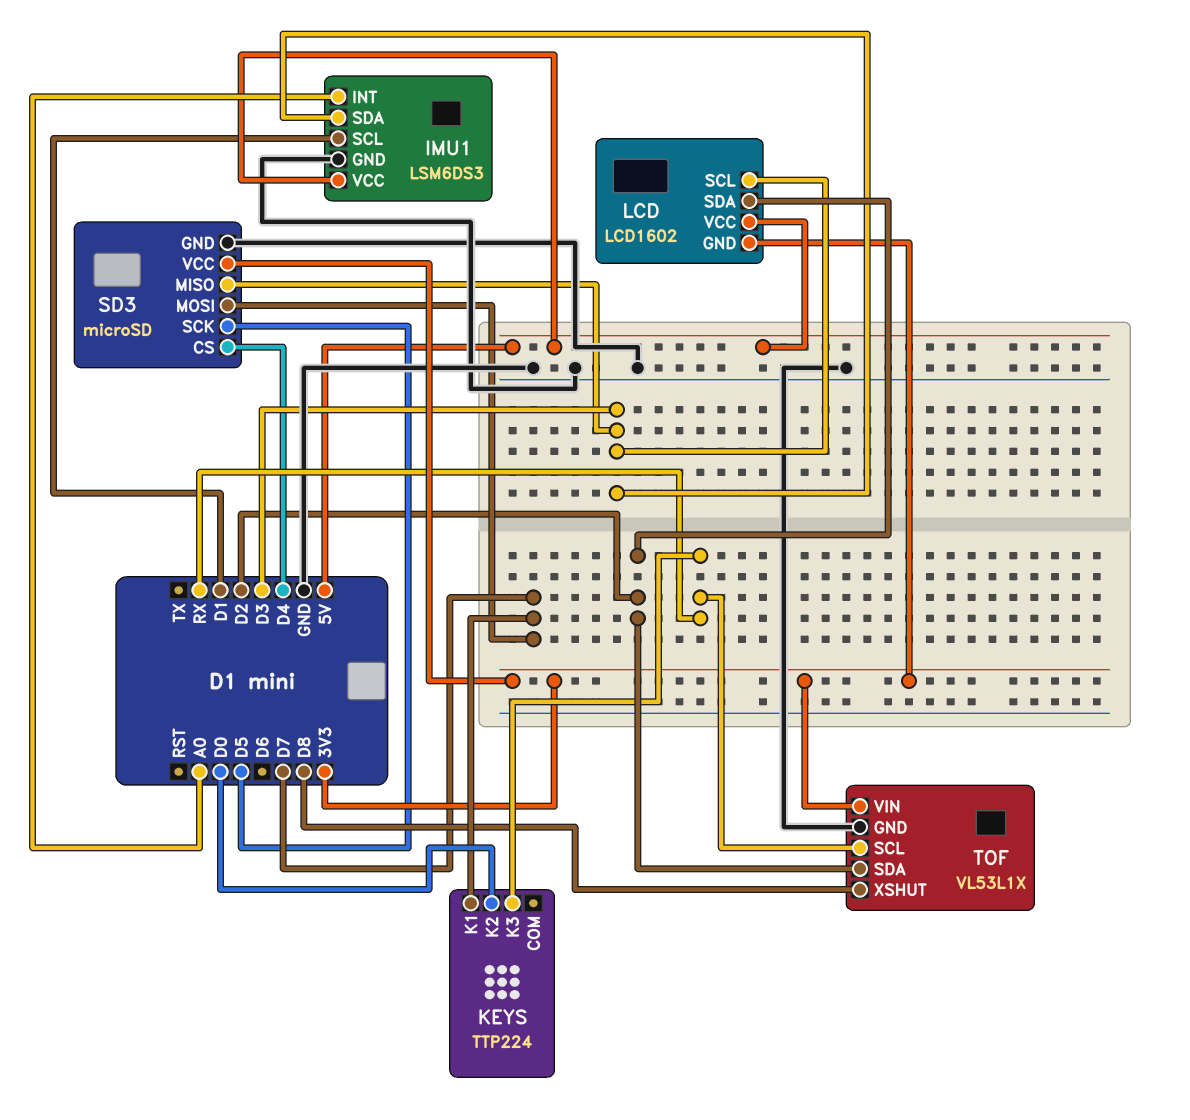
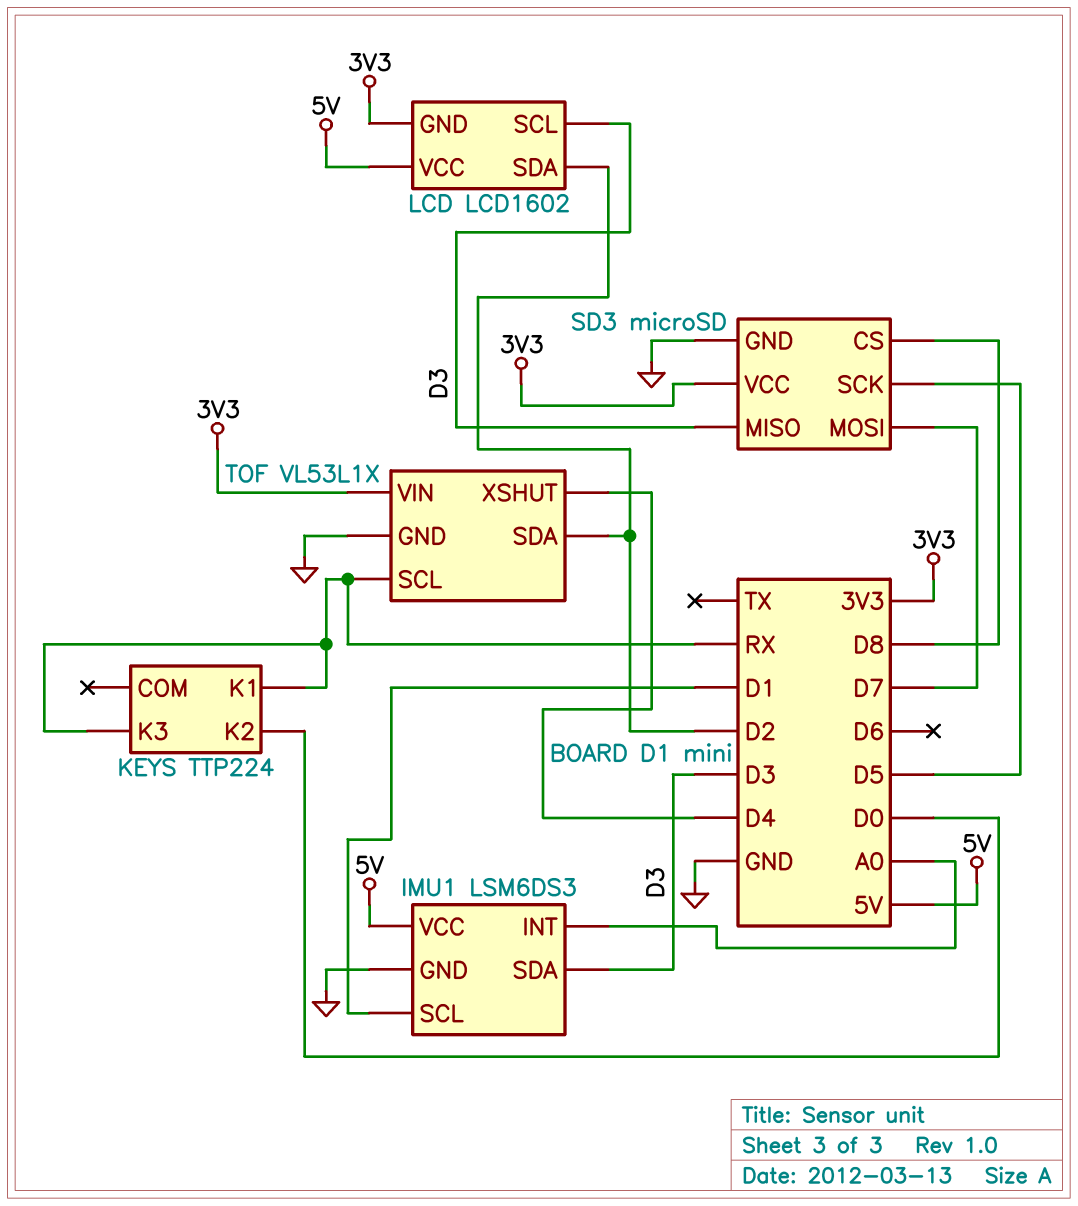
KEYS pin K1: D7 -> RX
SD3 pin CS: D4 -> D8
TOF pin XSHUT: D8 -> D4

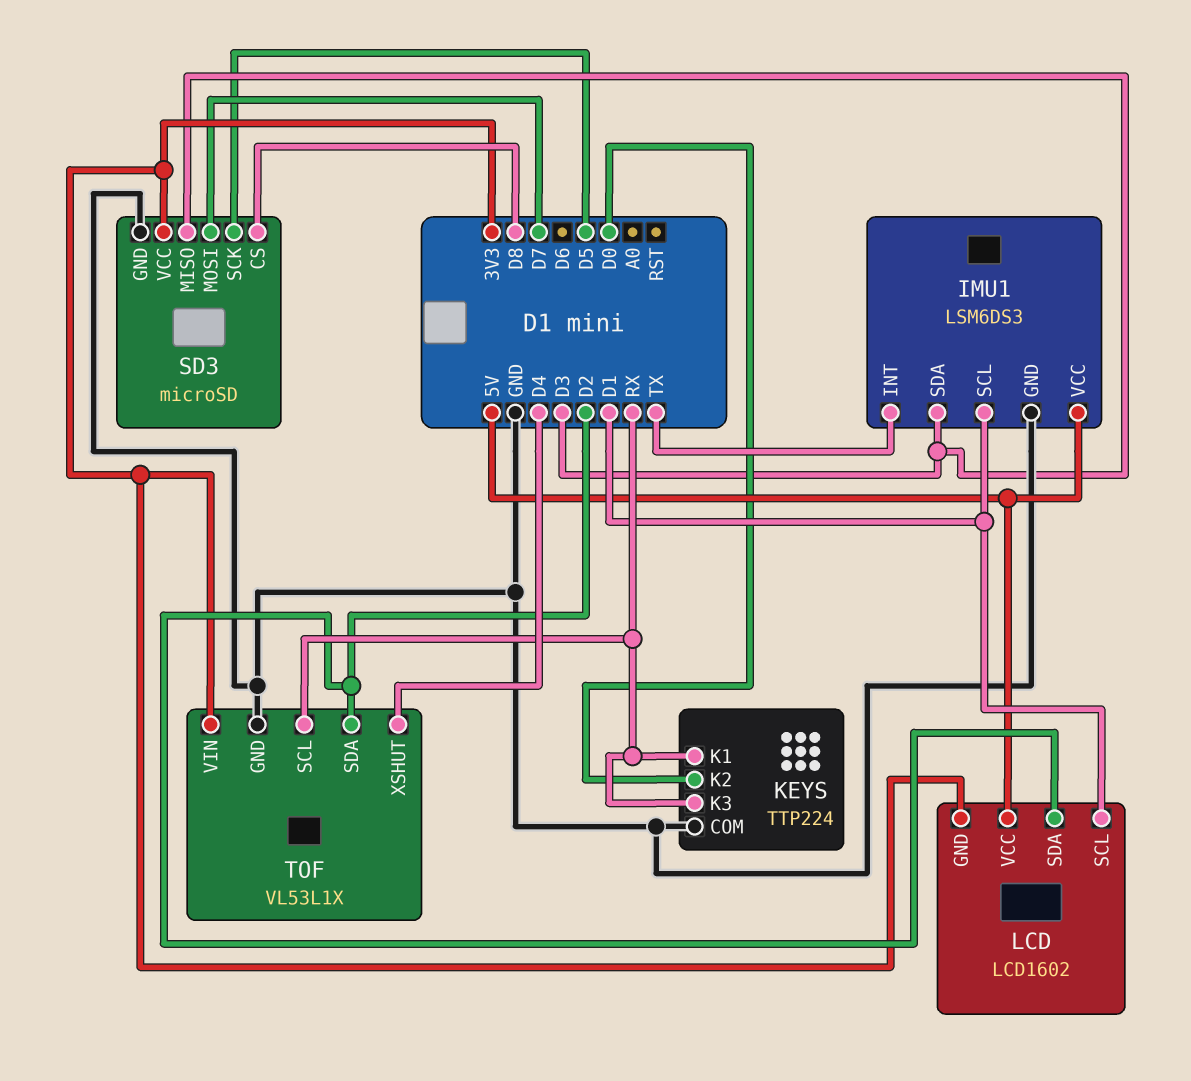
IMU1 pin INT: A0 -> TX
KEYS pin COM: none -> GND
LCD pin SCL: D3 -> D1

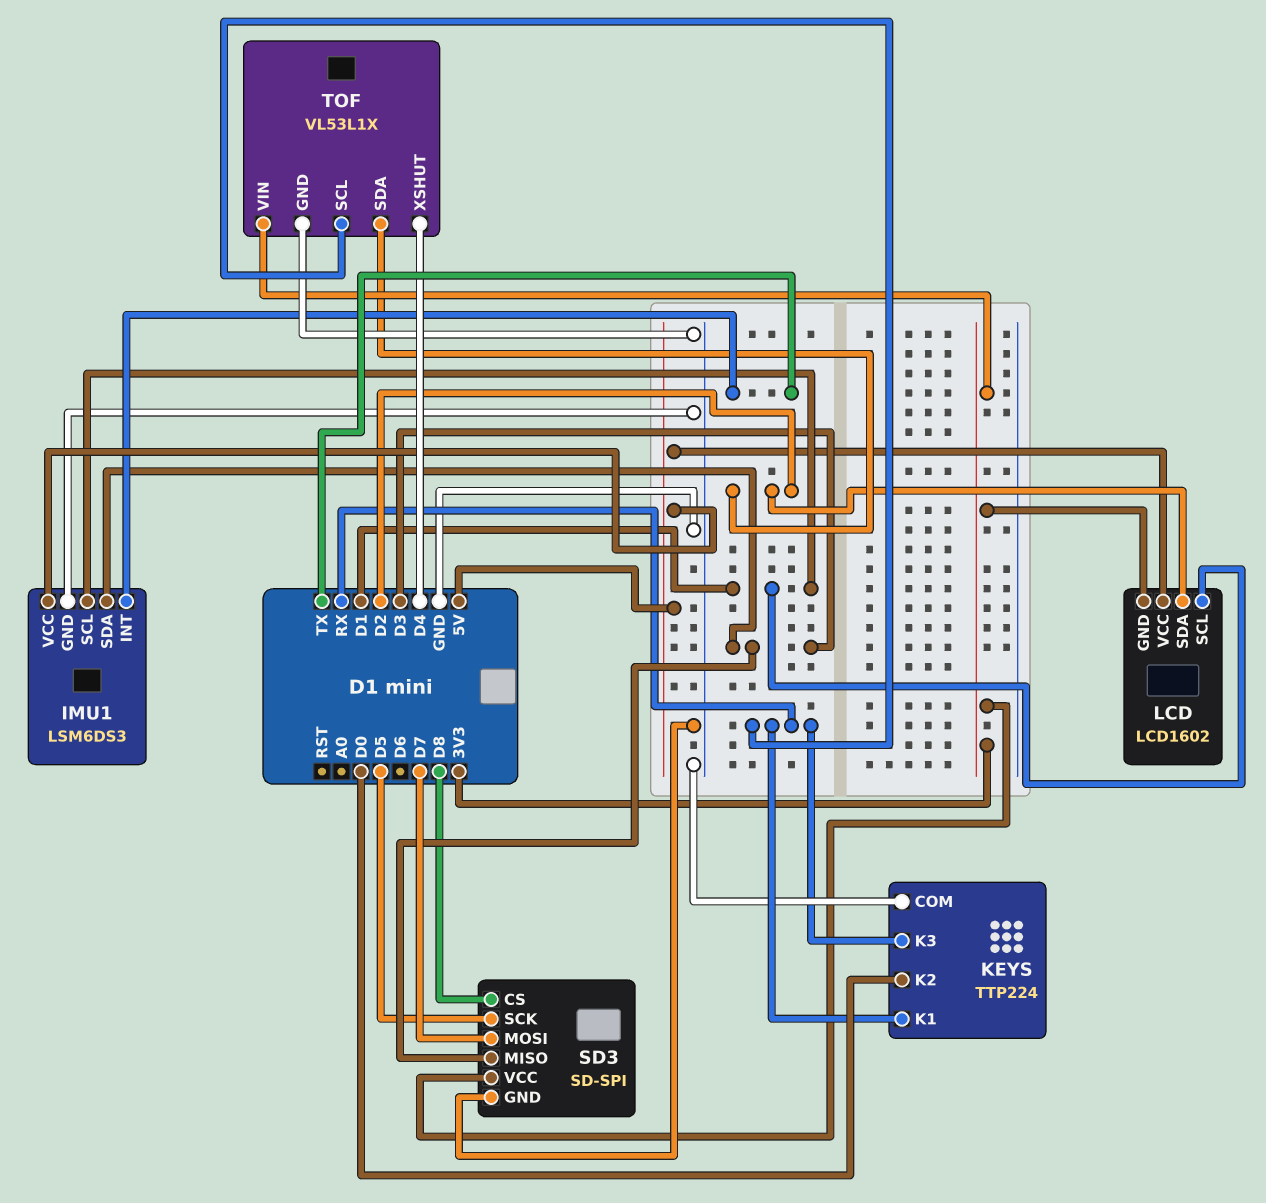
SD3: microSD -> SD-SPI

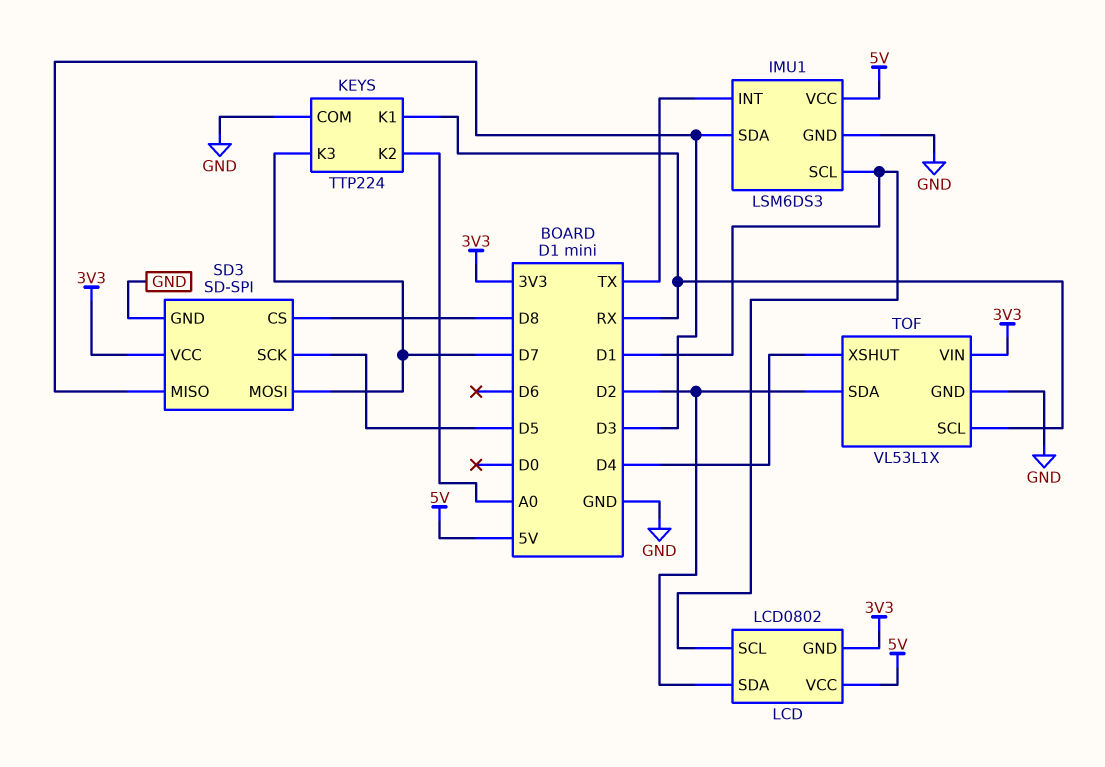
KEYS pin K2: D0 -> A0
KEYS pin K3: RX -> D7
LCD: LCD1602 -> LCD0802

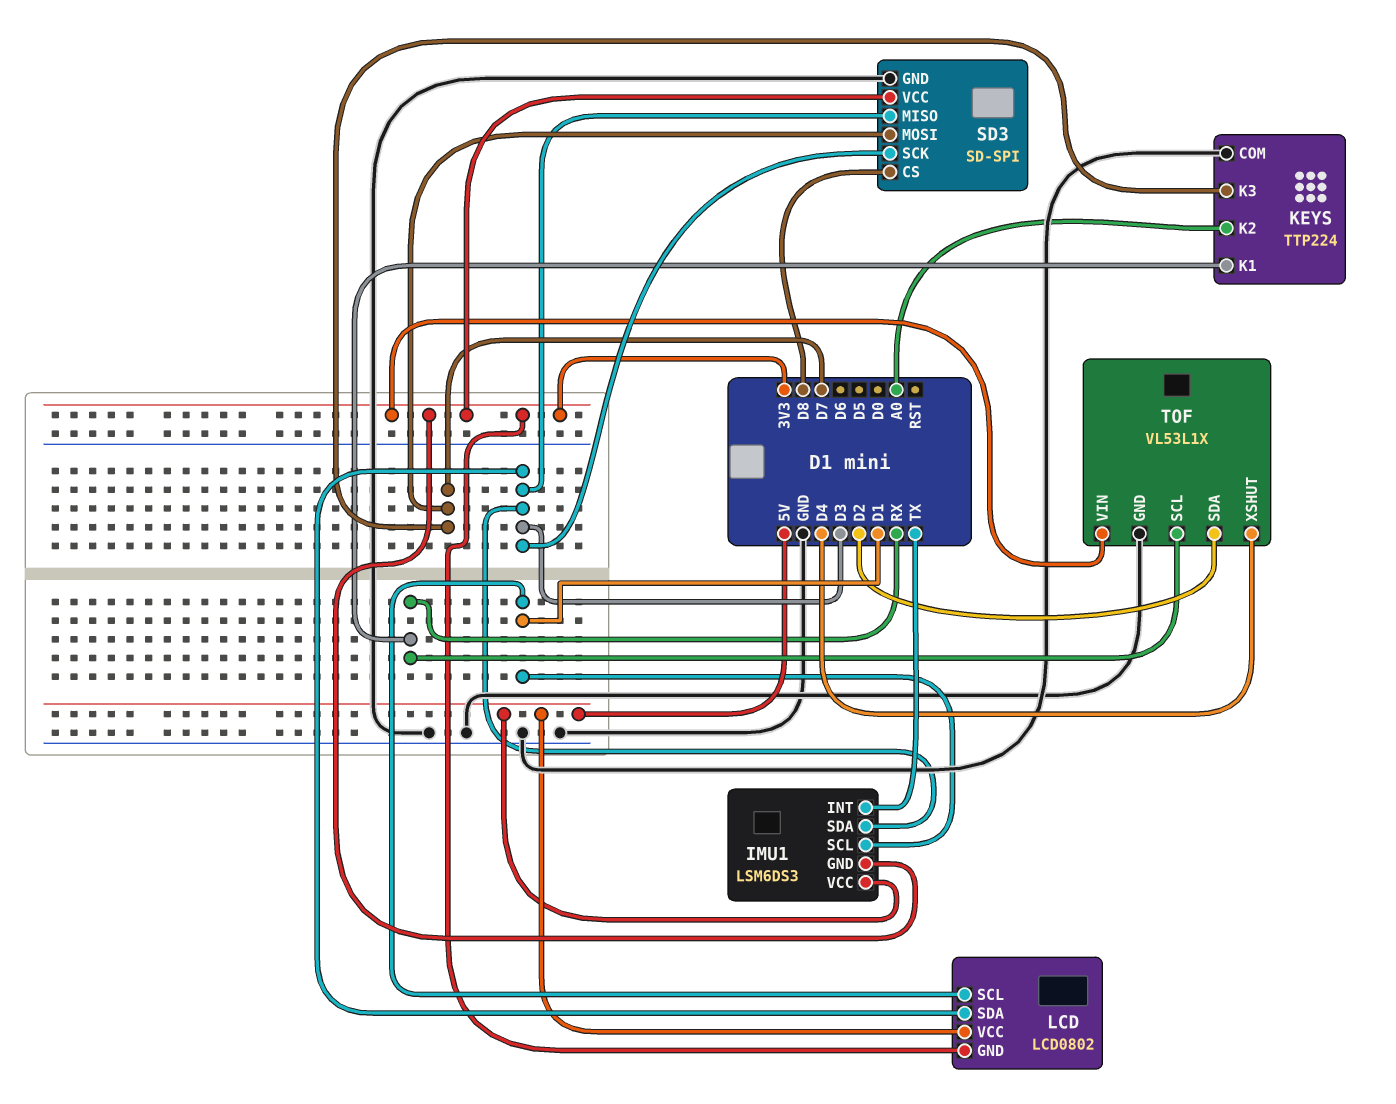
IMU1 pin GND: GND -> 3V3
LCD pin SDA: D2 -> D3
SD3 pin SCK: D5 -> D3

